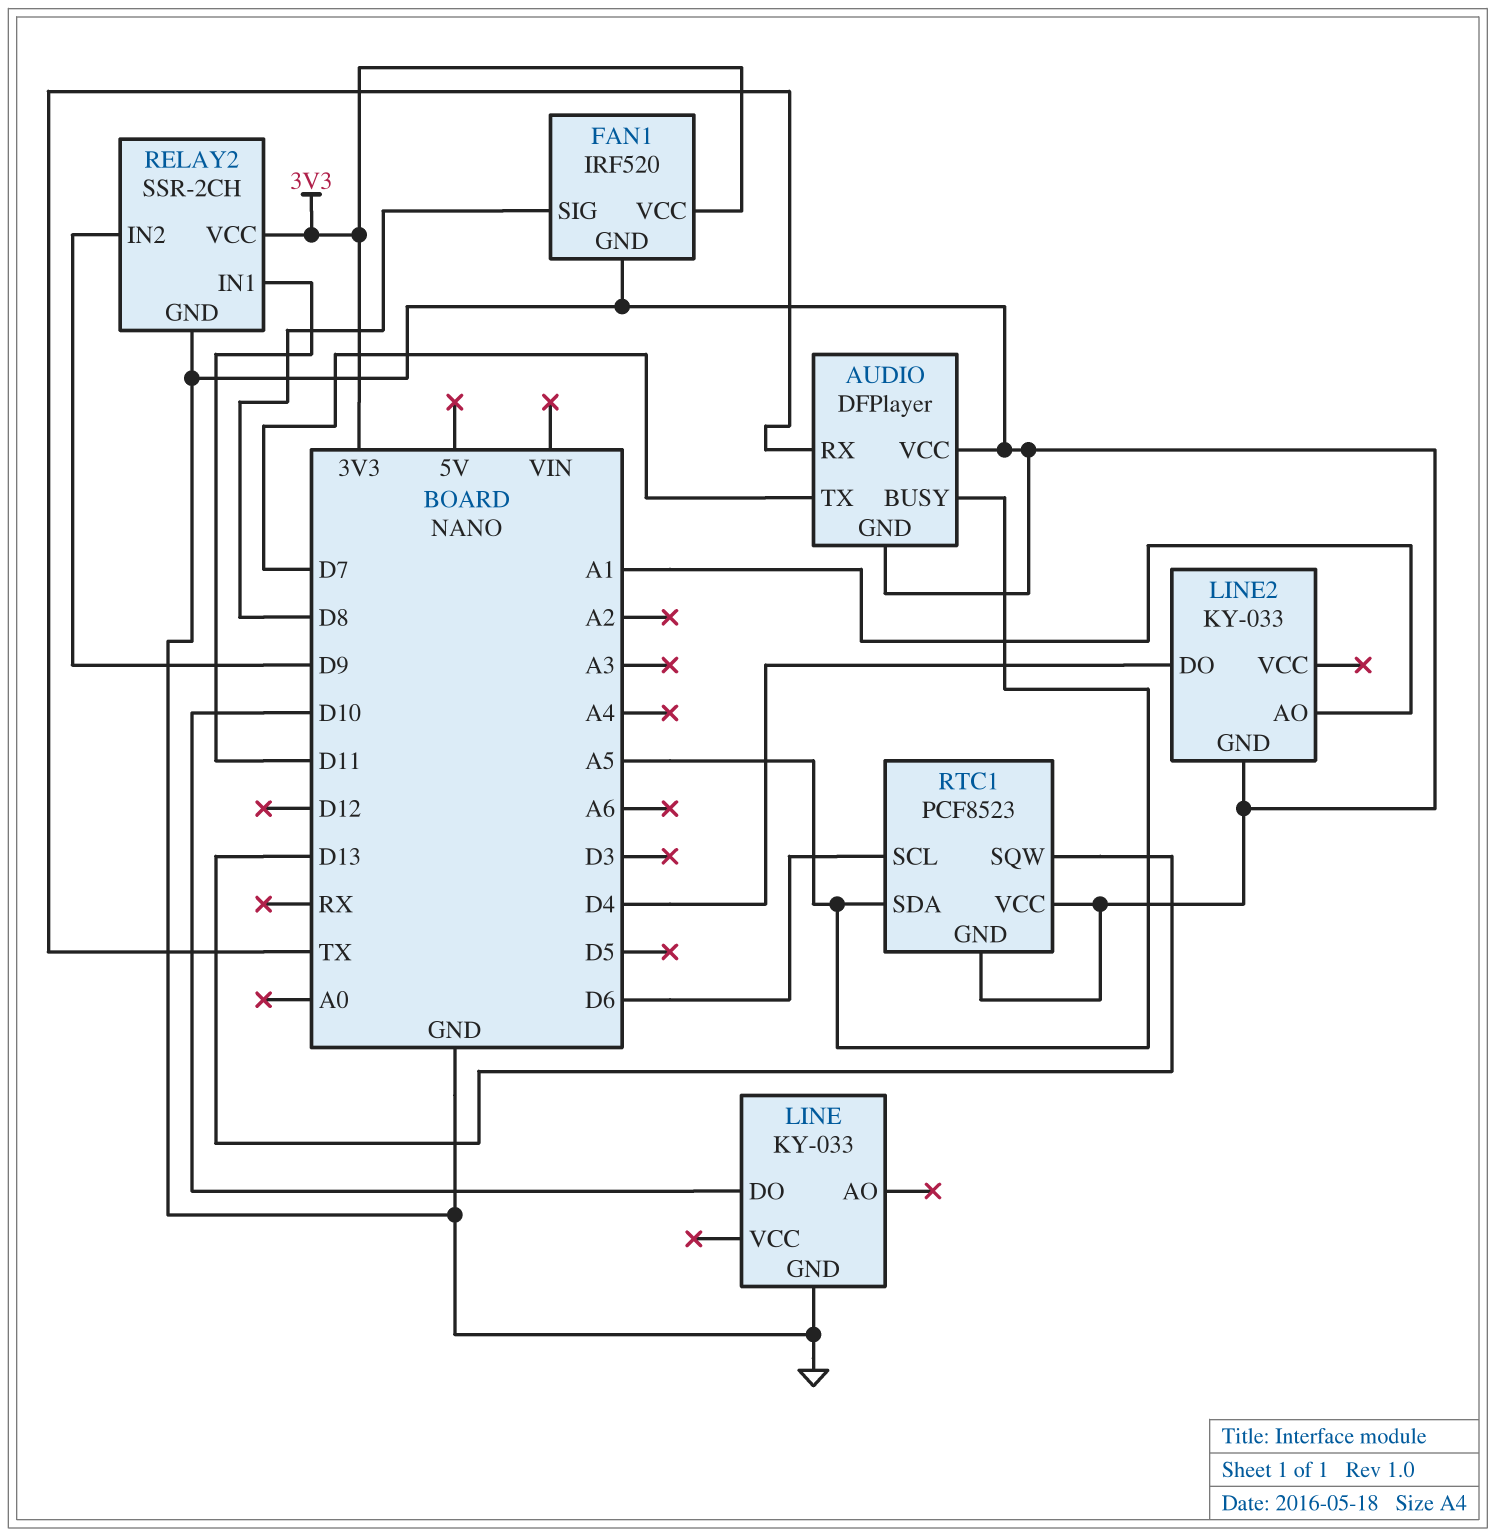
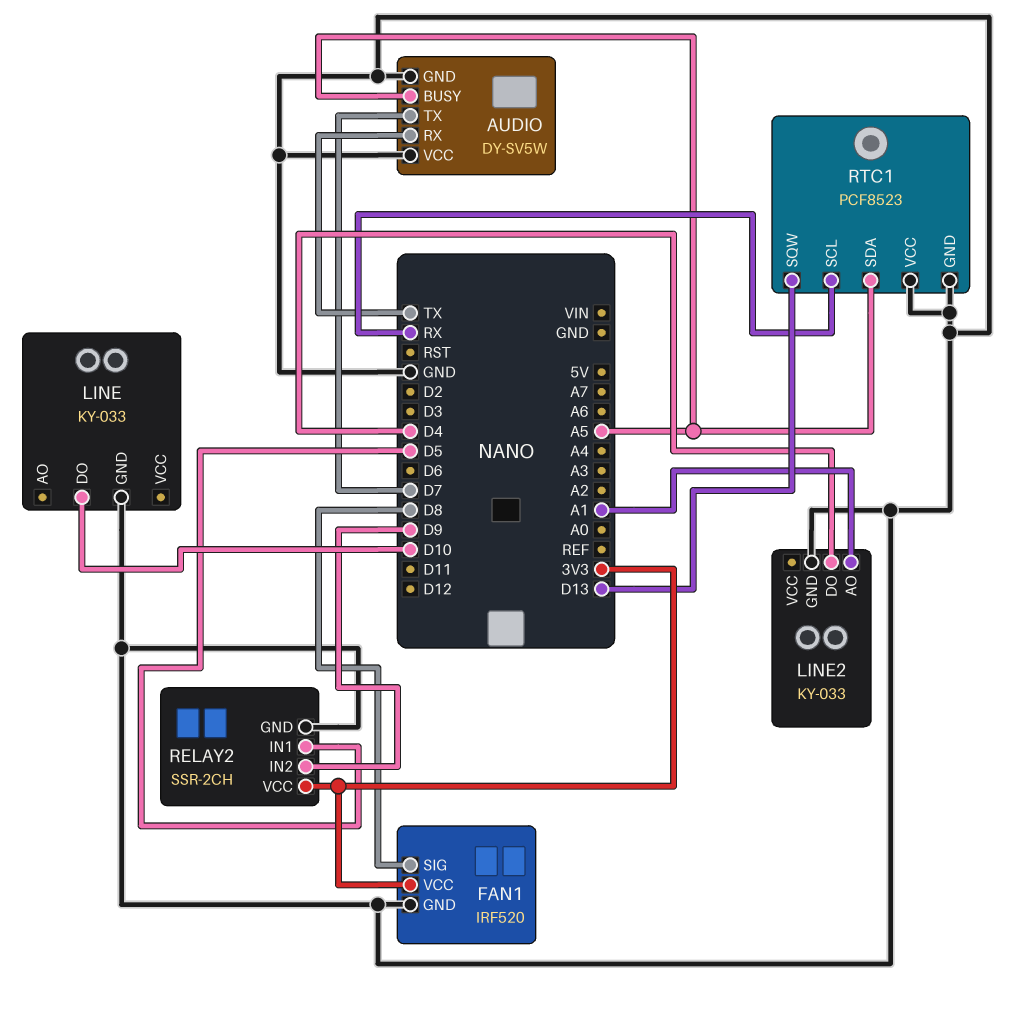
AUDIO: DFPlayer -> DY-SV5W
RELAY2 pin IN1: D11 -> D5
RTC1 pin SCL: D6 -> RX

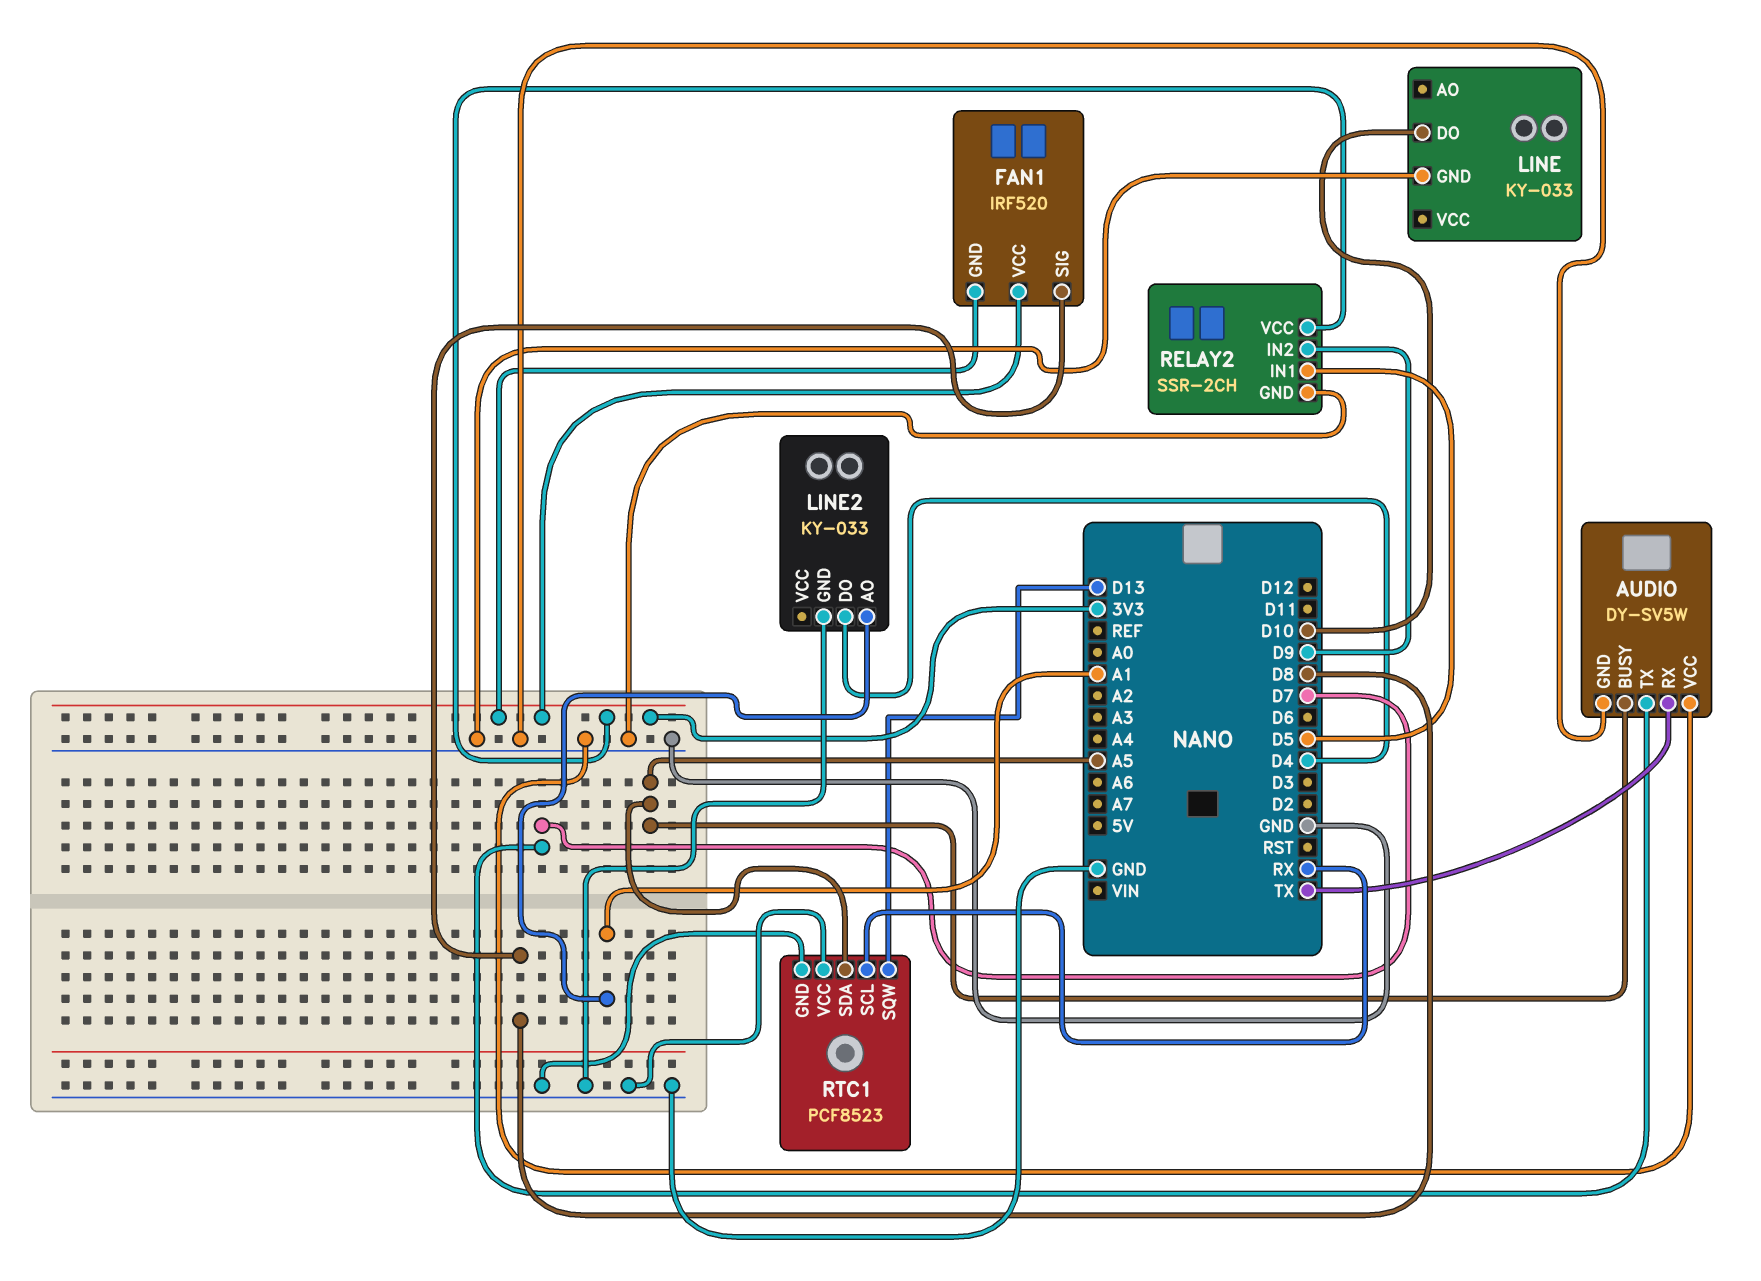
FAN1 pin GND: GND -> 3V3

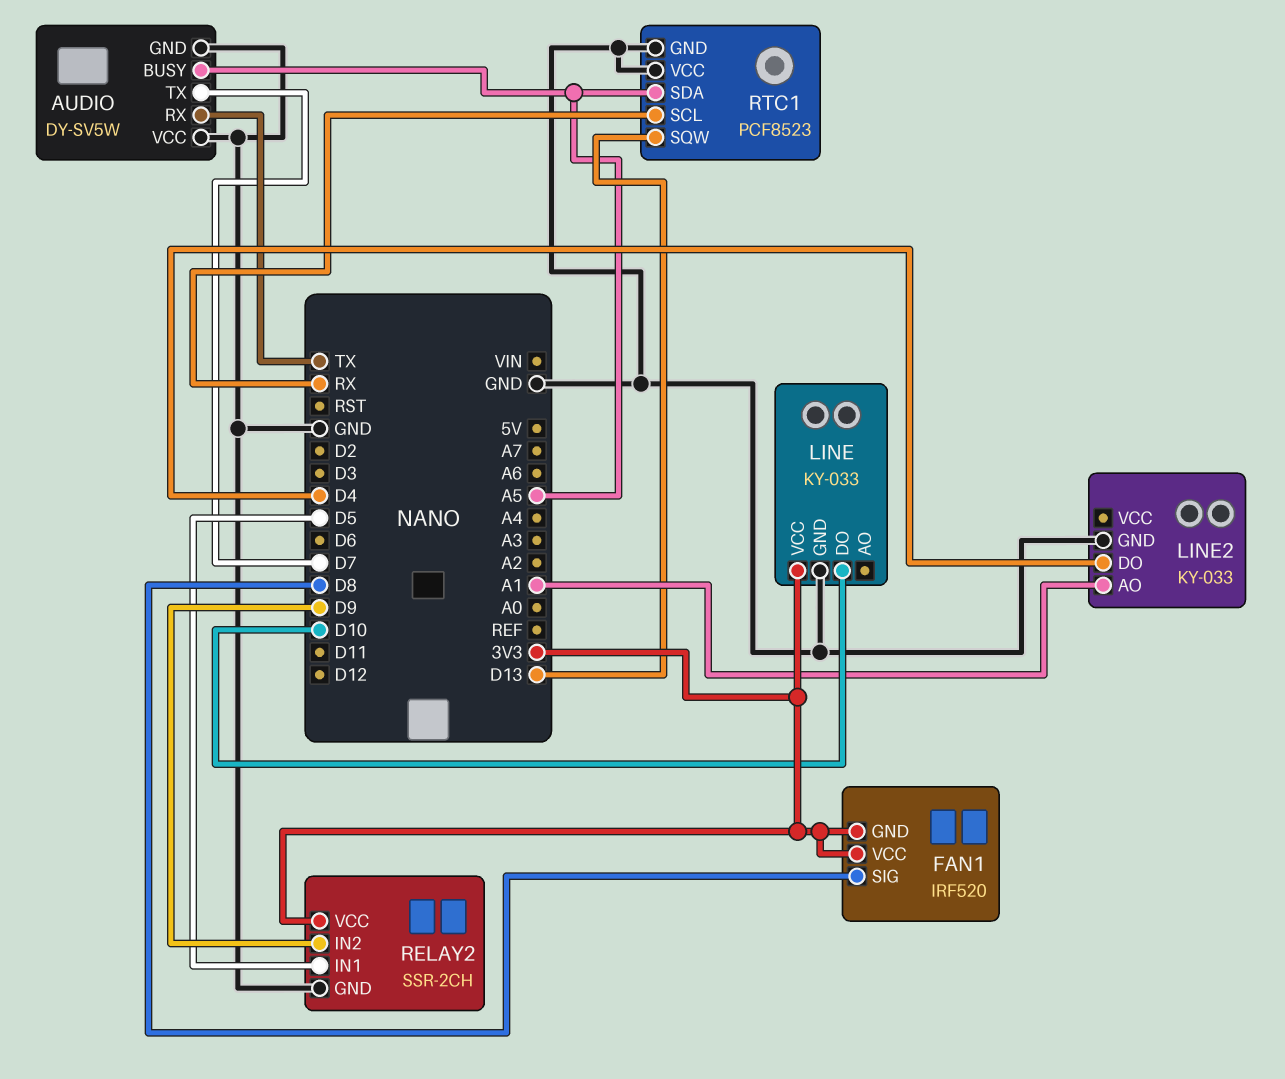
LINE pin VCC: none -> 3V3

